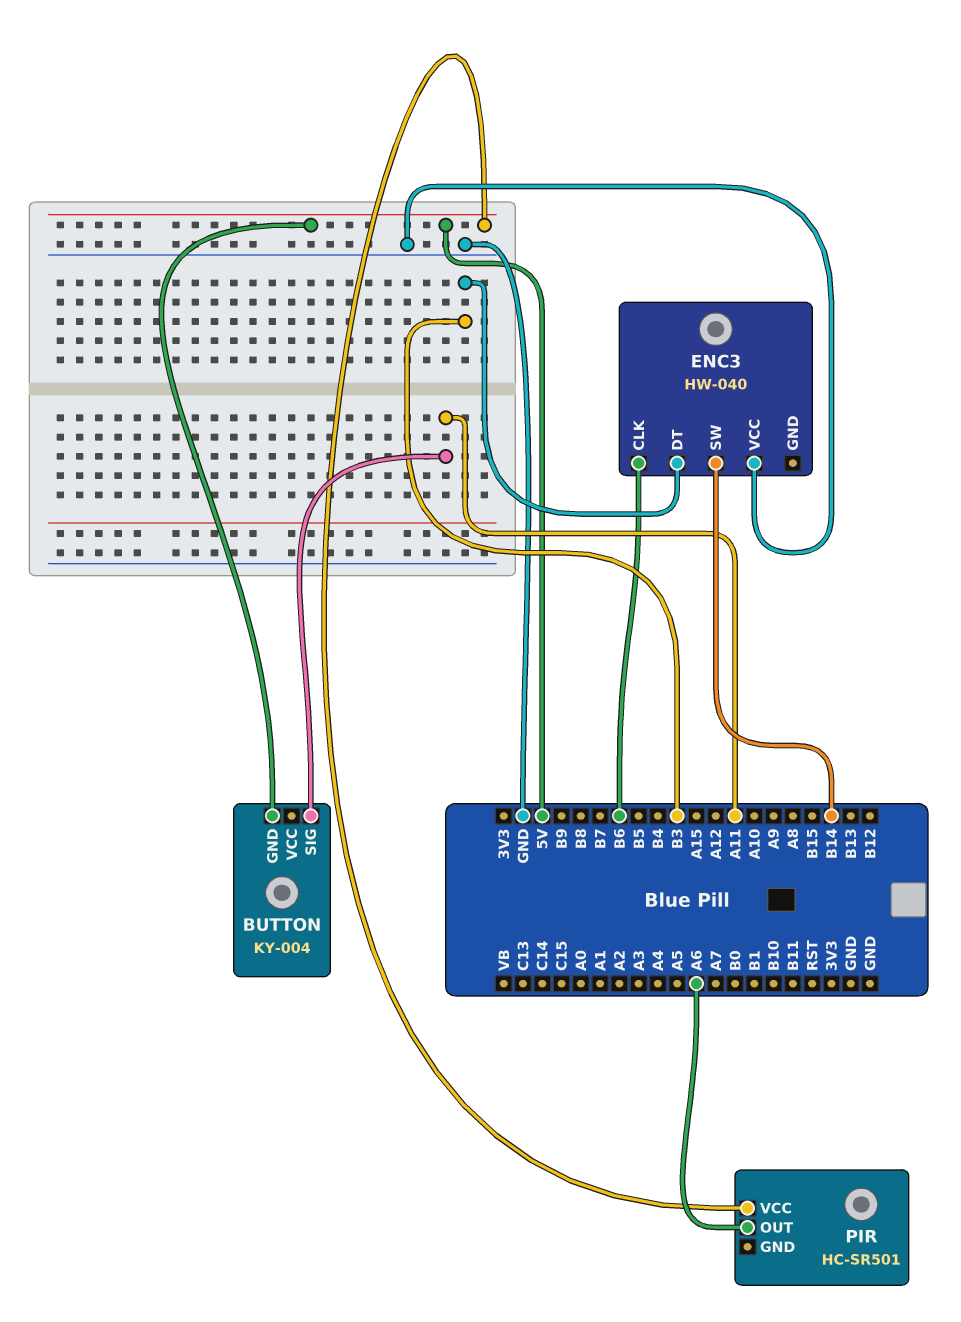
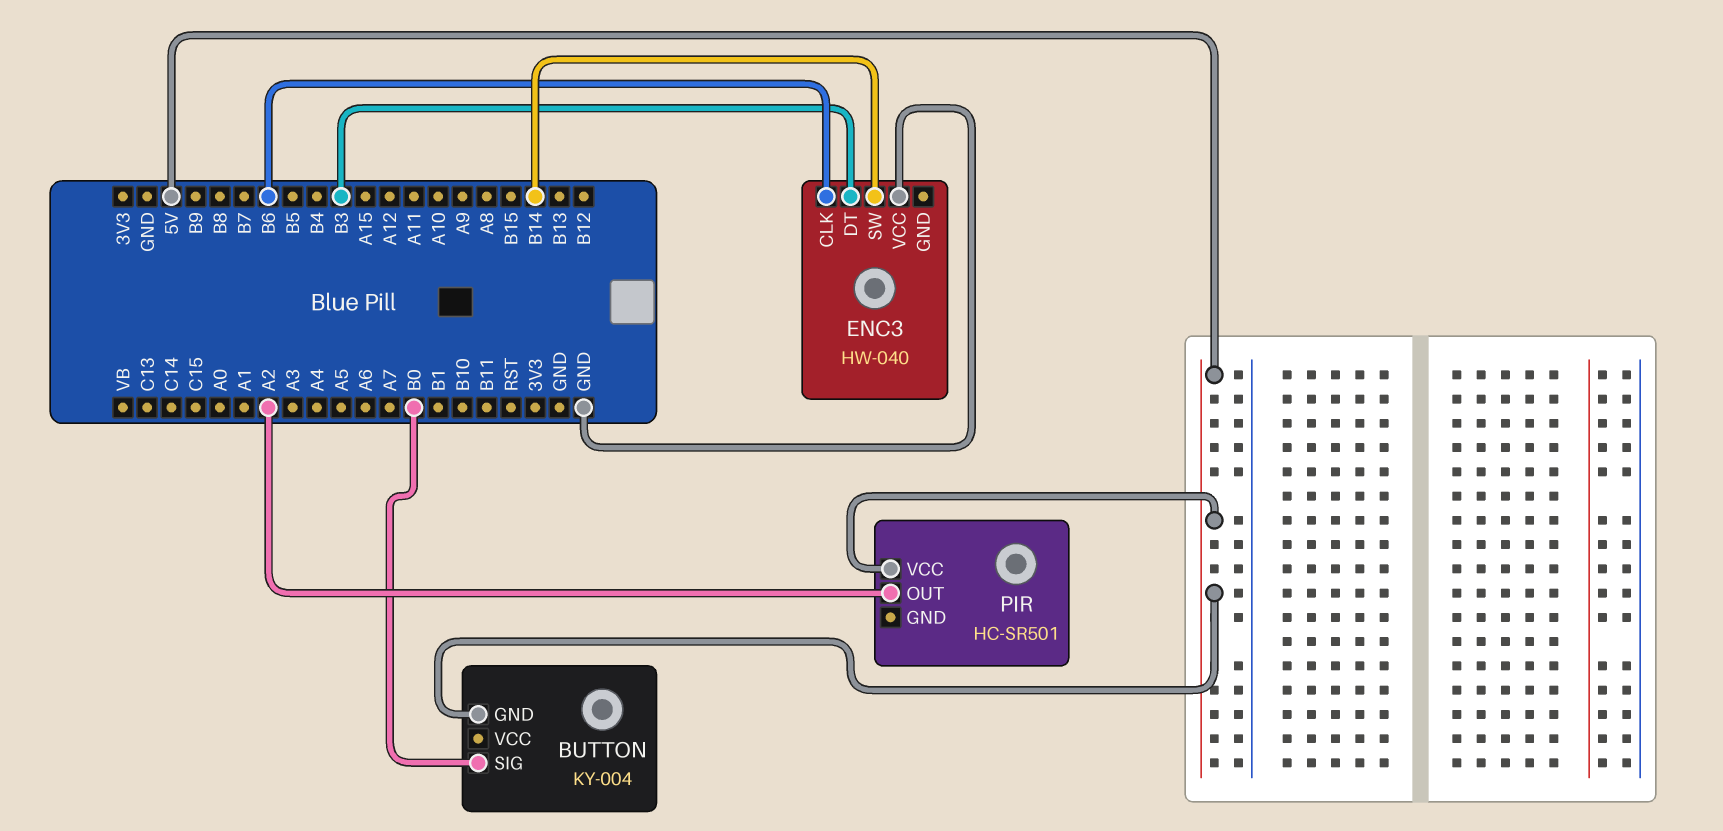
BUTTON pin SIG: A11 -> B0
PIR pin OUT: A6 -> A2

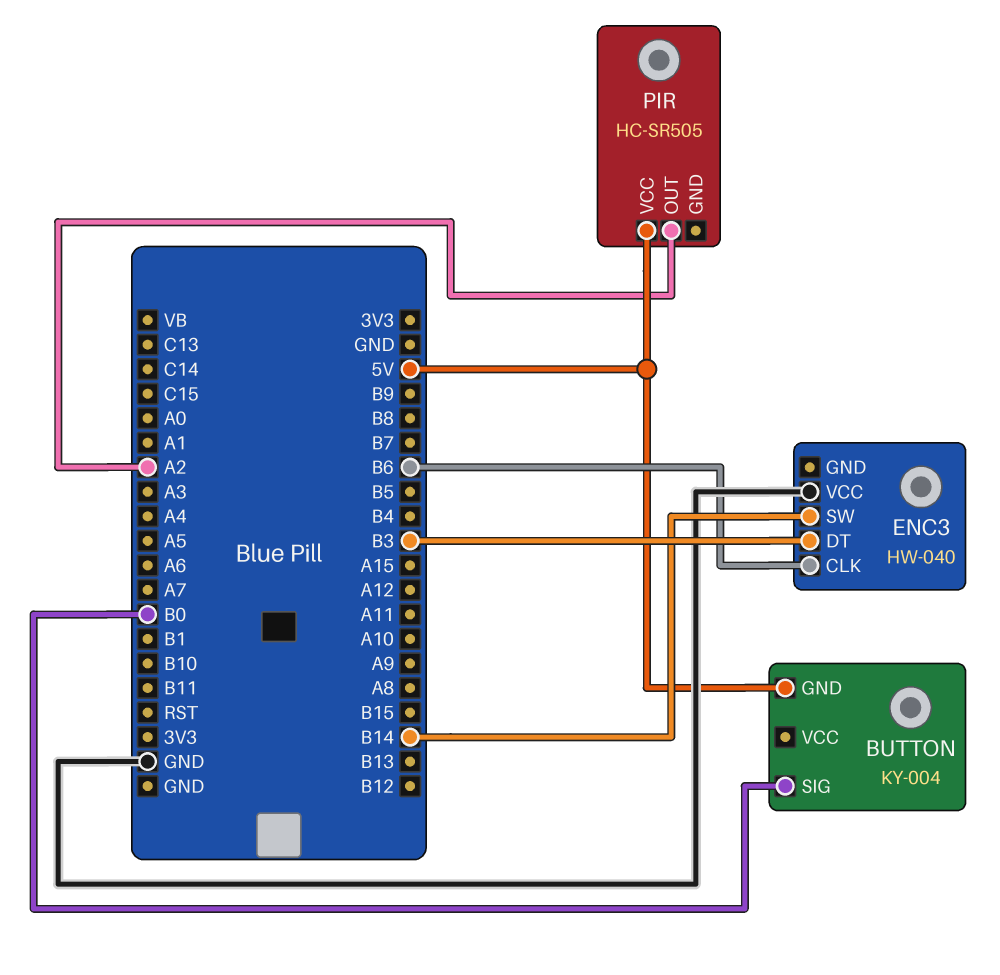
PIR: HC-SR501 -> HC-SR505

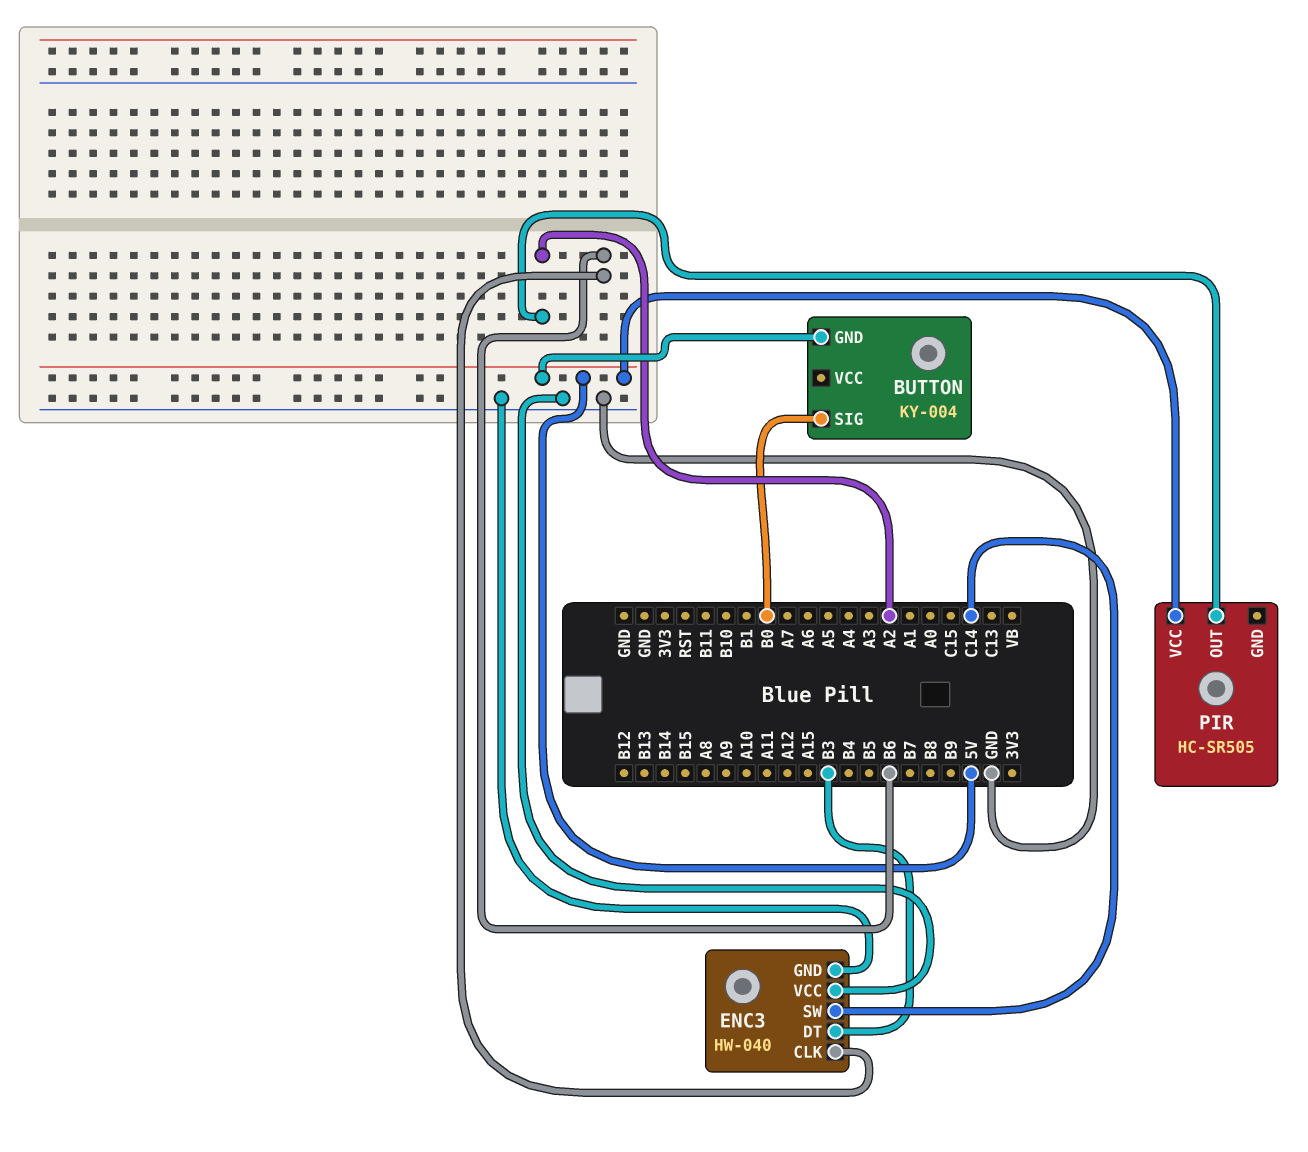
ENC3 pin GND: none -> GND
ENC3 pin SW: B14 -> C14

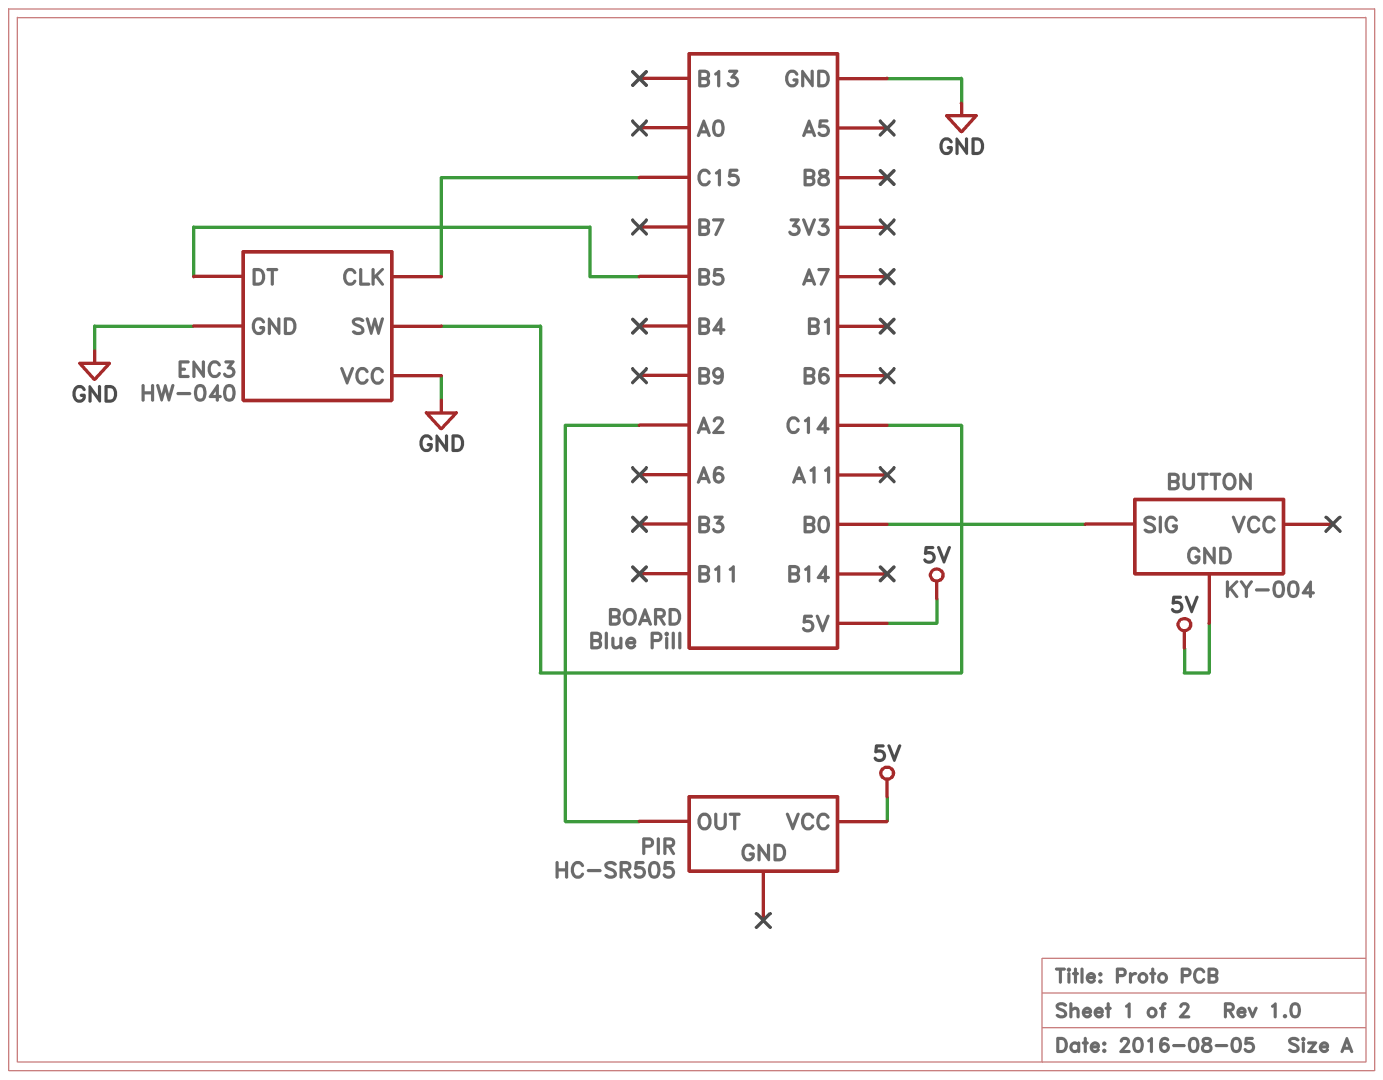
ENC3 pin CLK: B6 -> C15
ENC3 pin DT: B3 -> B5

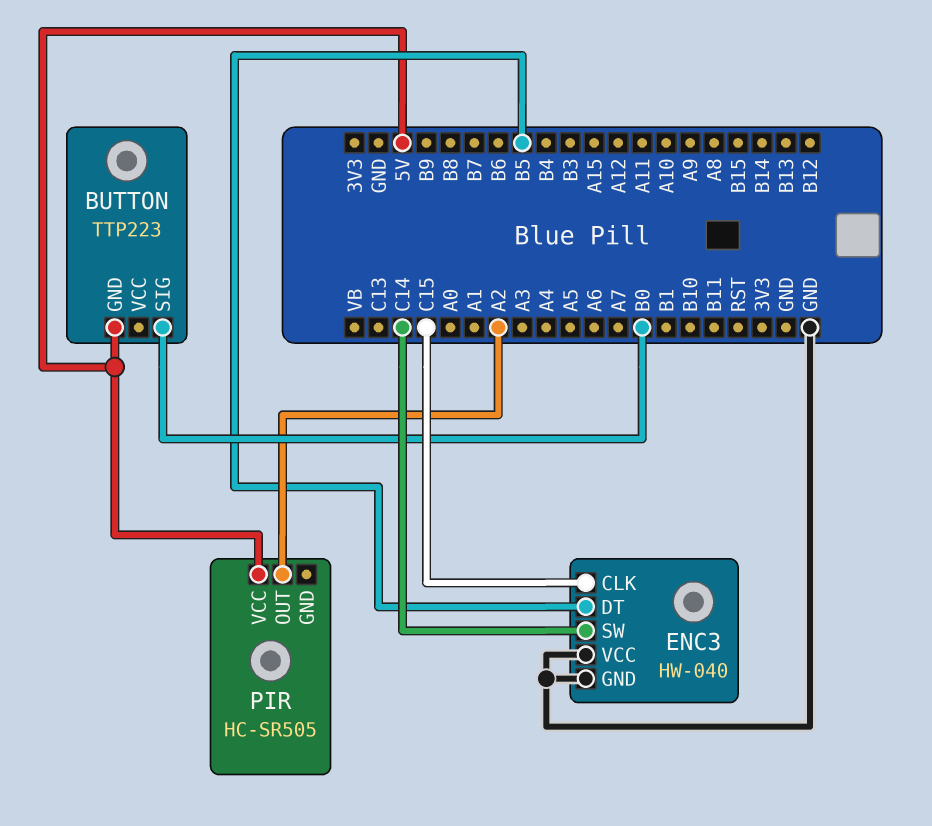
BUTTON: KY-004 -> TTP223

